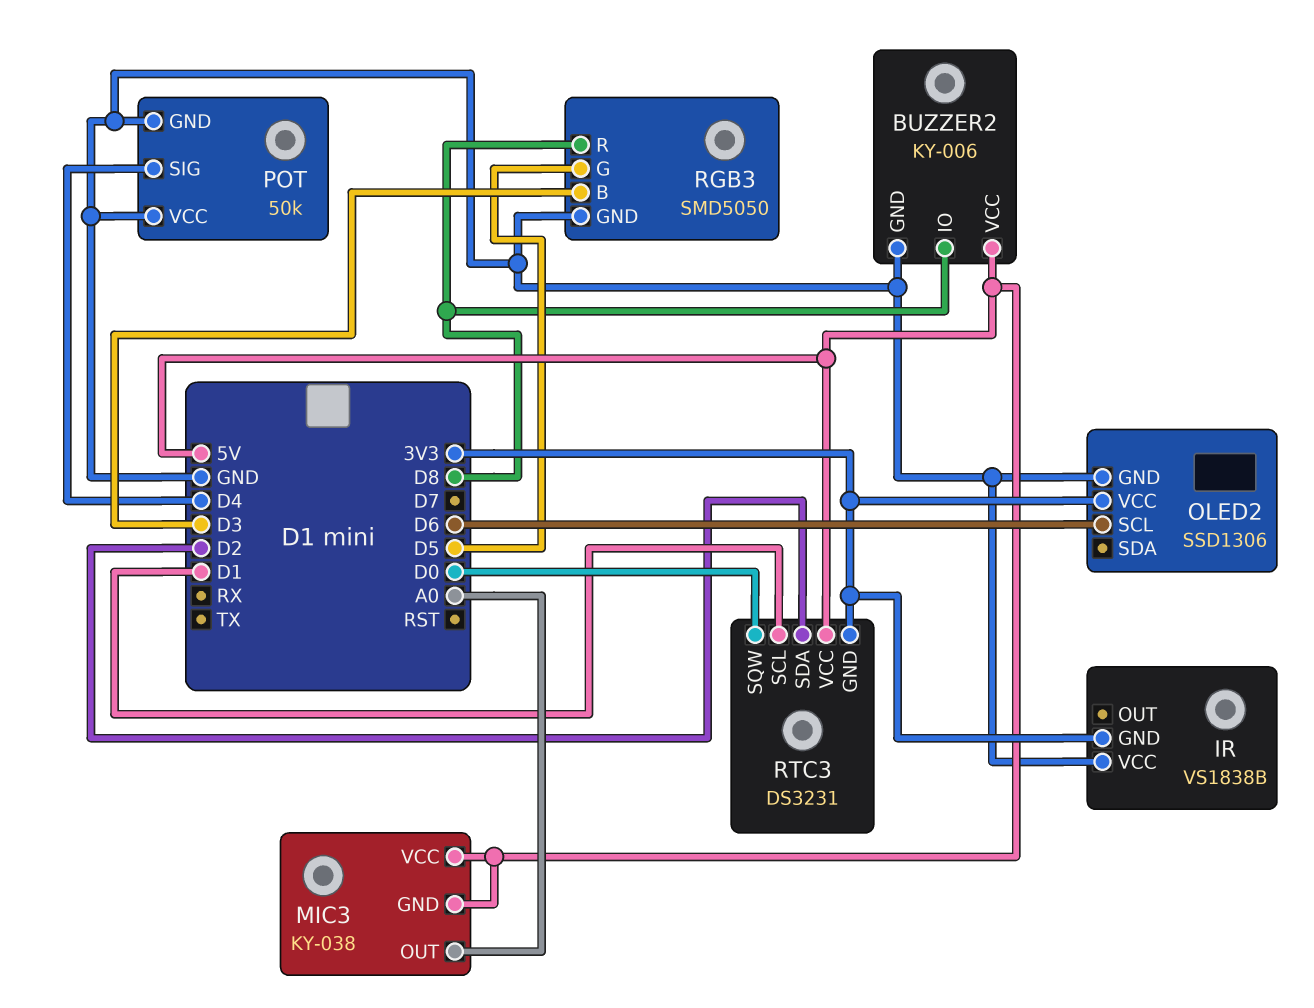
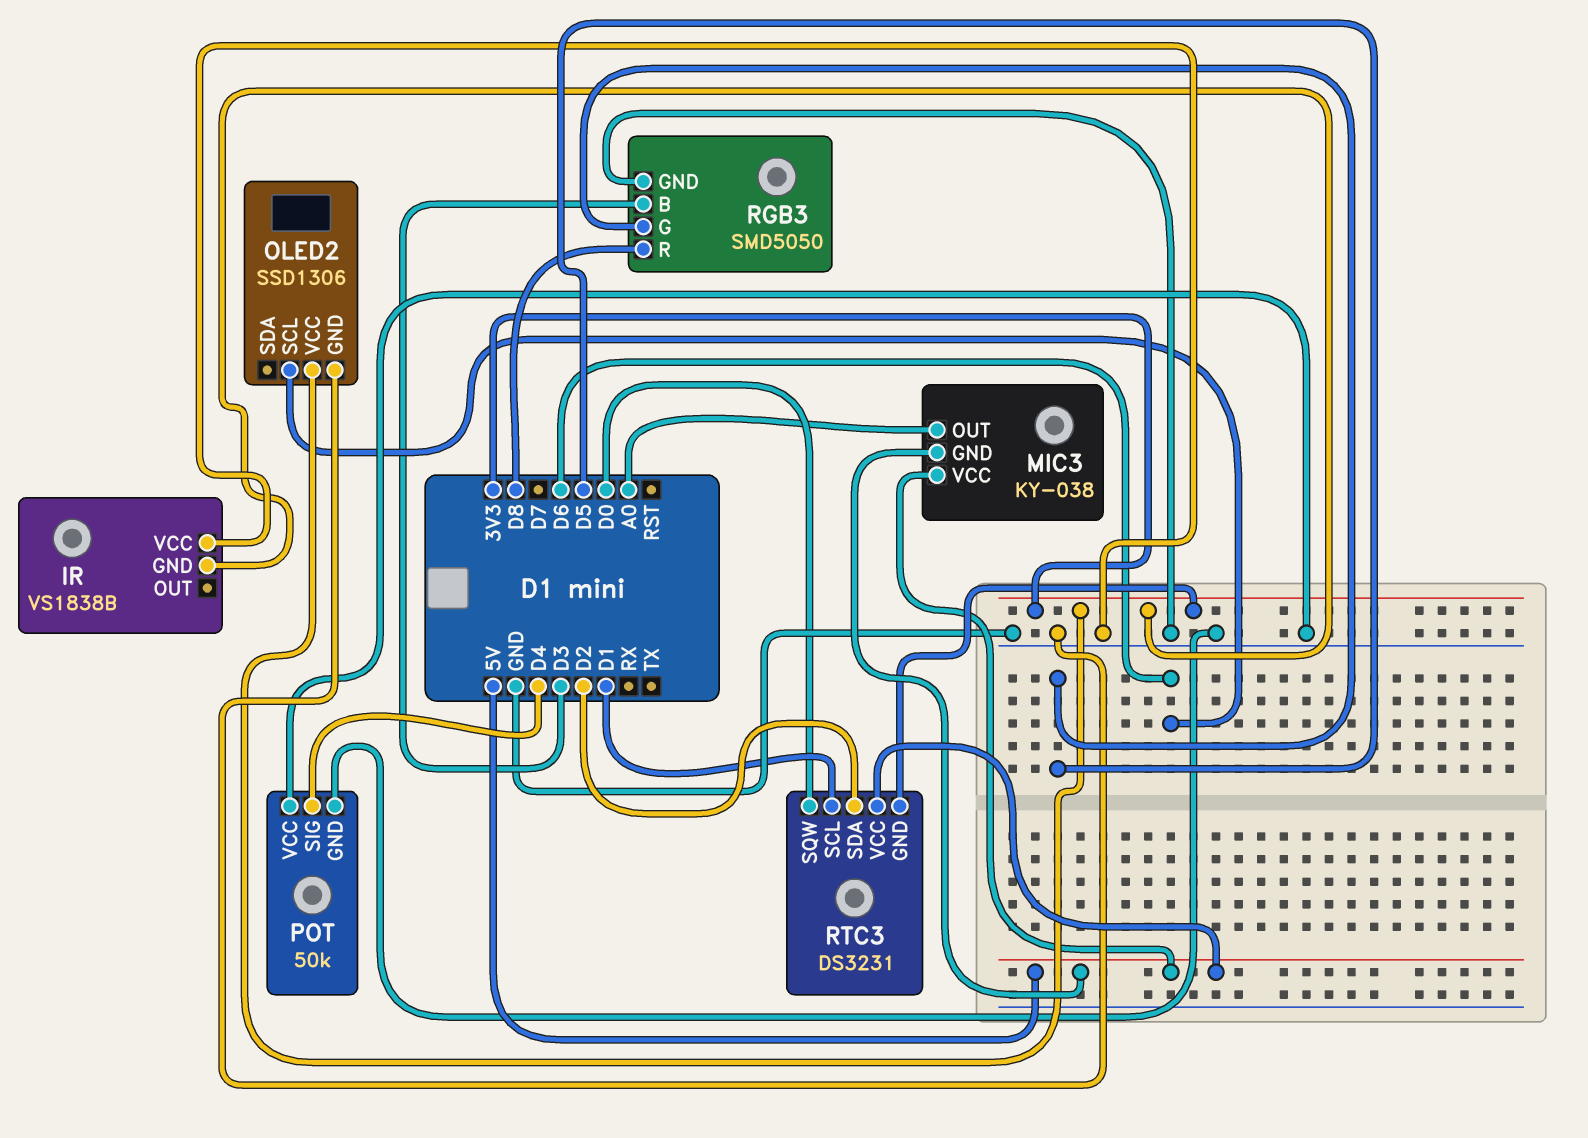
BUZZER2: KY-006 -> none
BUZZER2 pin GND: GND -> none
BUZZER2 pin IO: D8 -> none
BUZZER2 pin VCC: 5V -> none

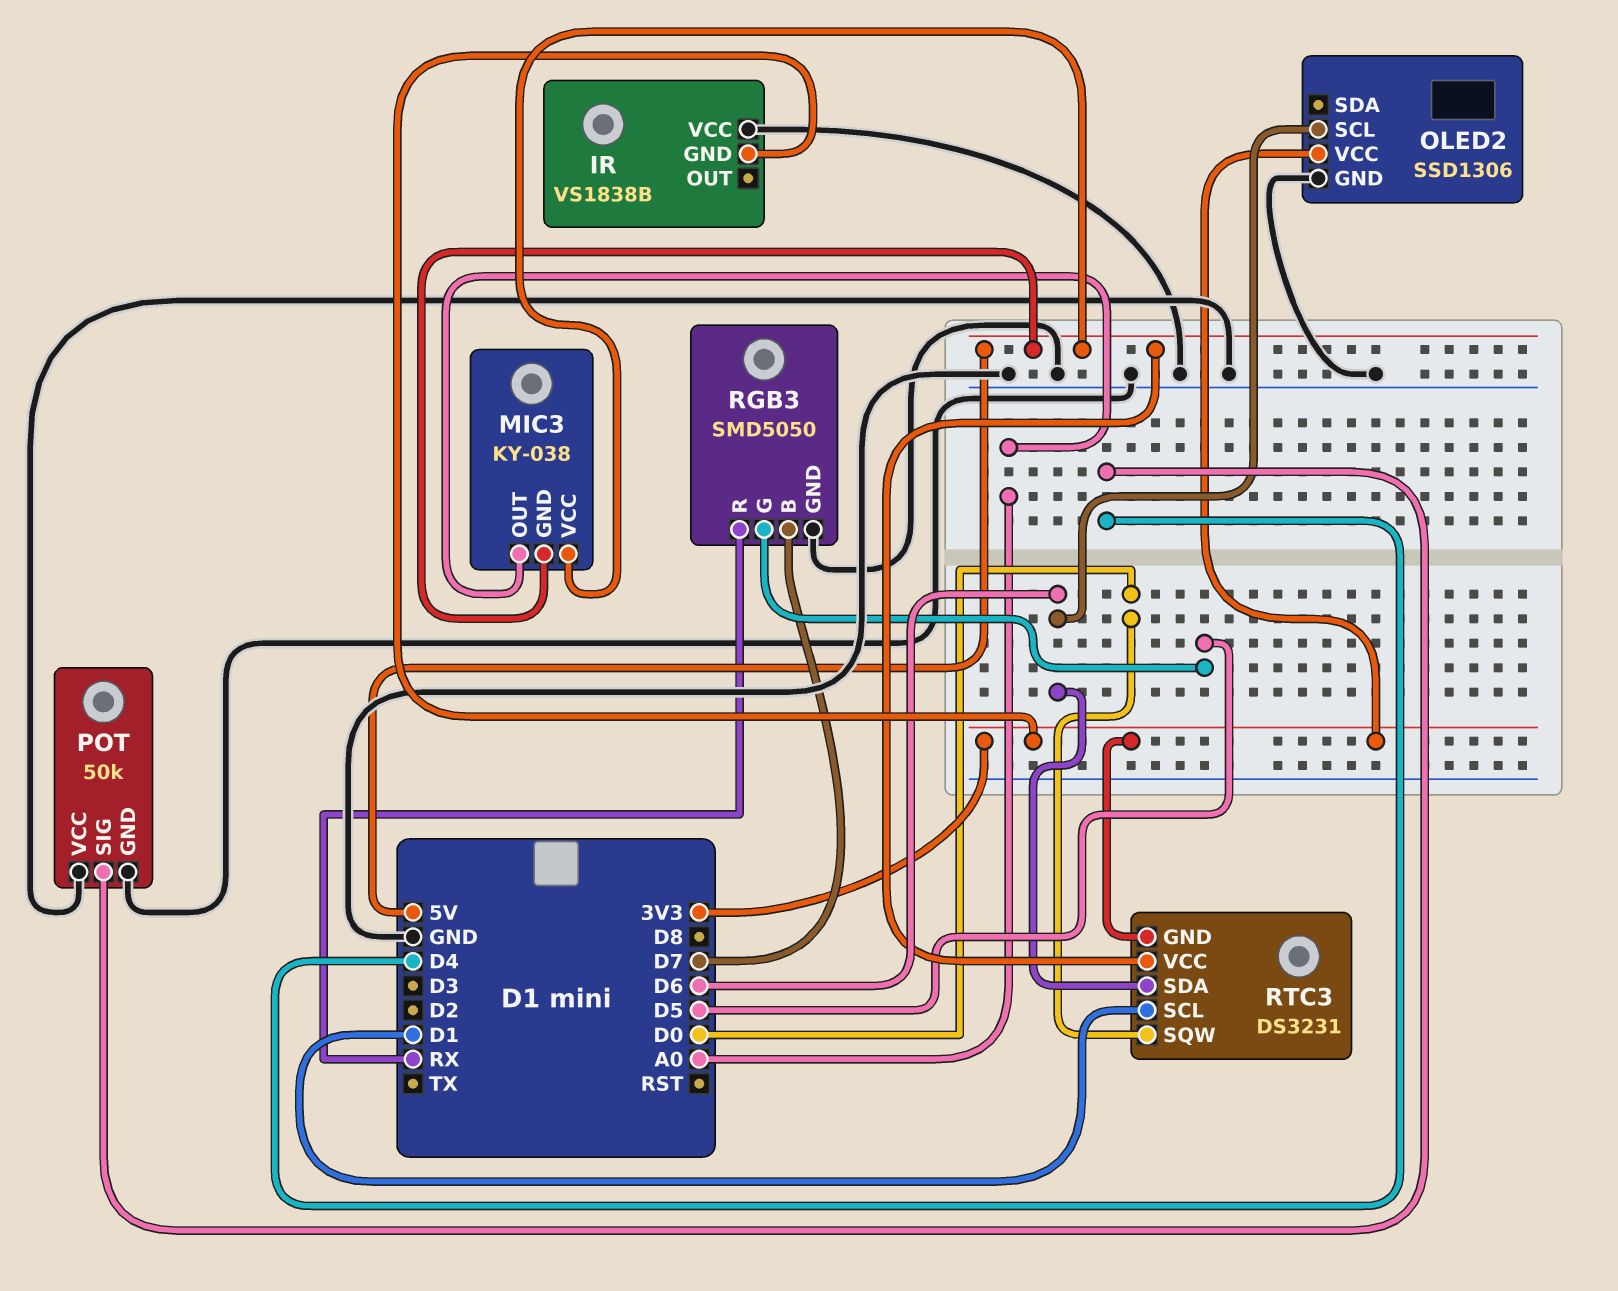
RGB3 pin B: D3 -> D7
RGB3 pin R: D8 -> RX
RTC3 pin SDA: D2 -> D6

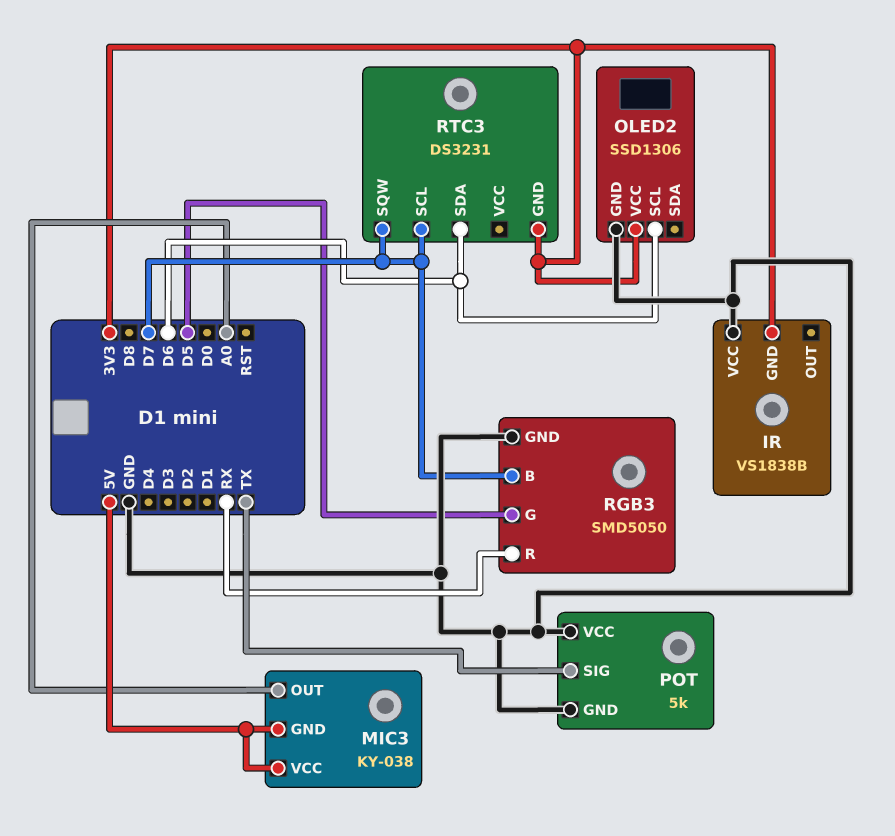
POT: 50k -> 5k
POT pin SIG: D4 -> TX
RTC3 pin SCL: D1 -> D7
RTC3 pin SQW: D0 -> D7
RTC3 pin VCC: 5V -> none

